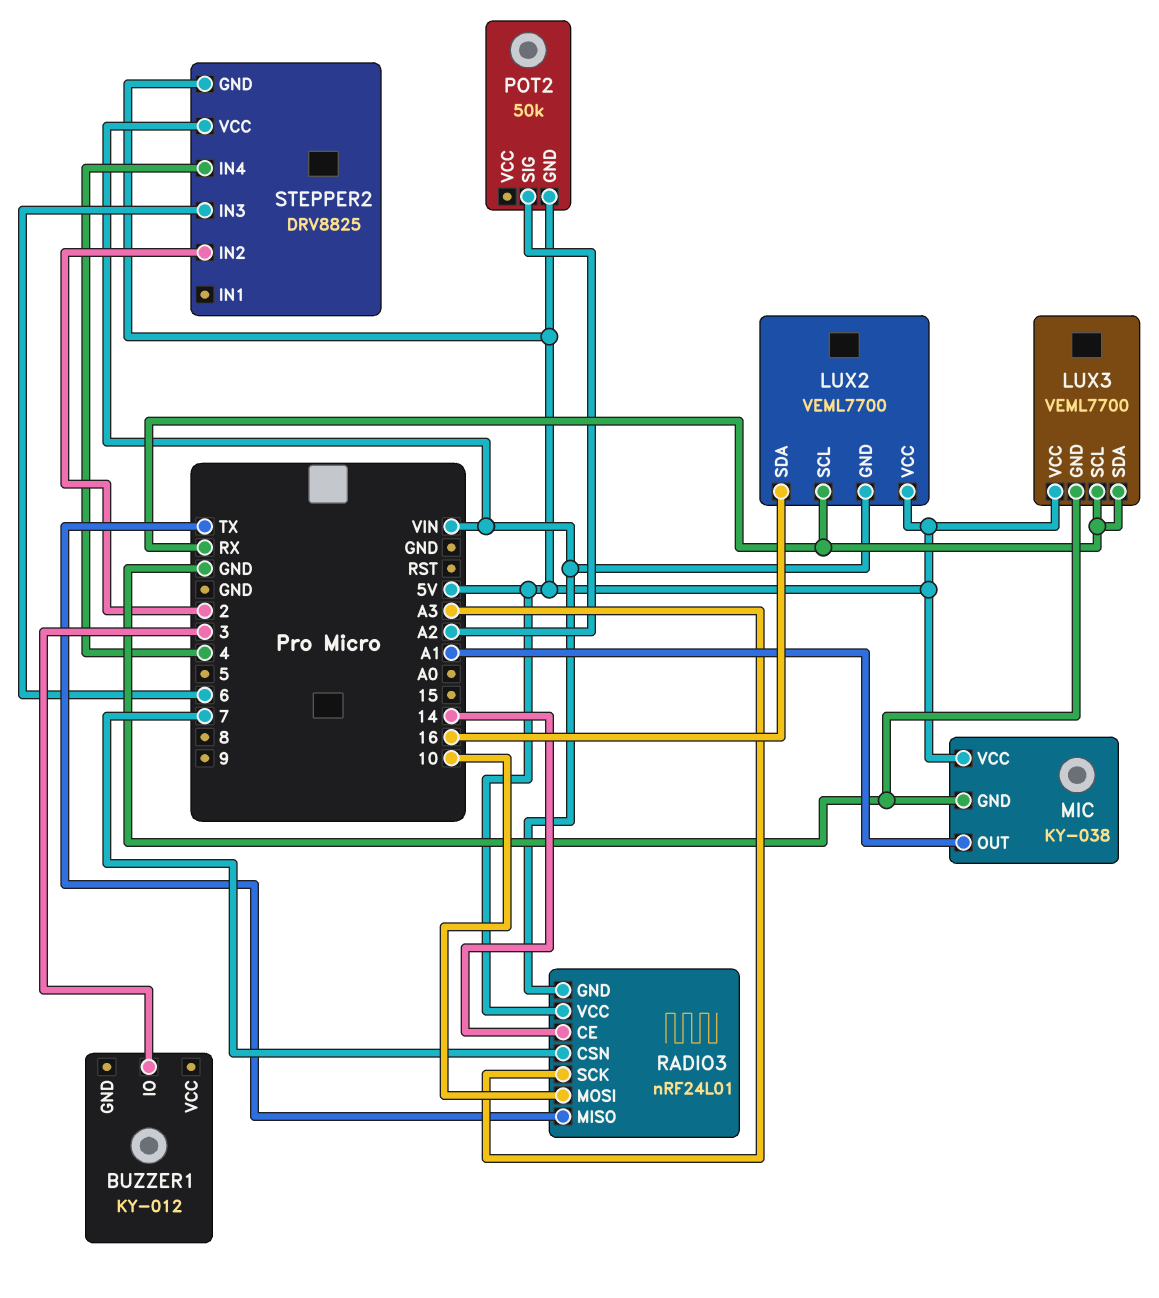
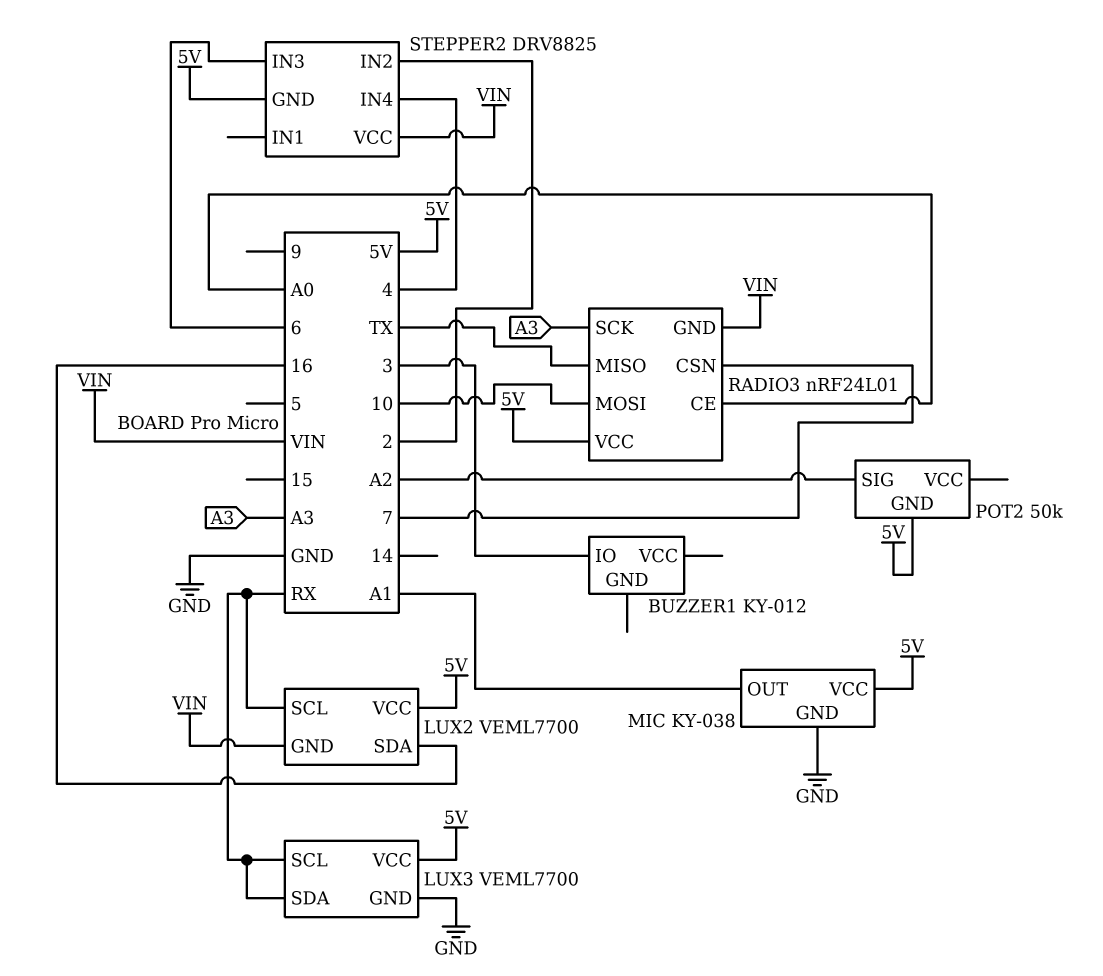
RADIO3 pin CE: 14 -> A0

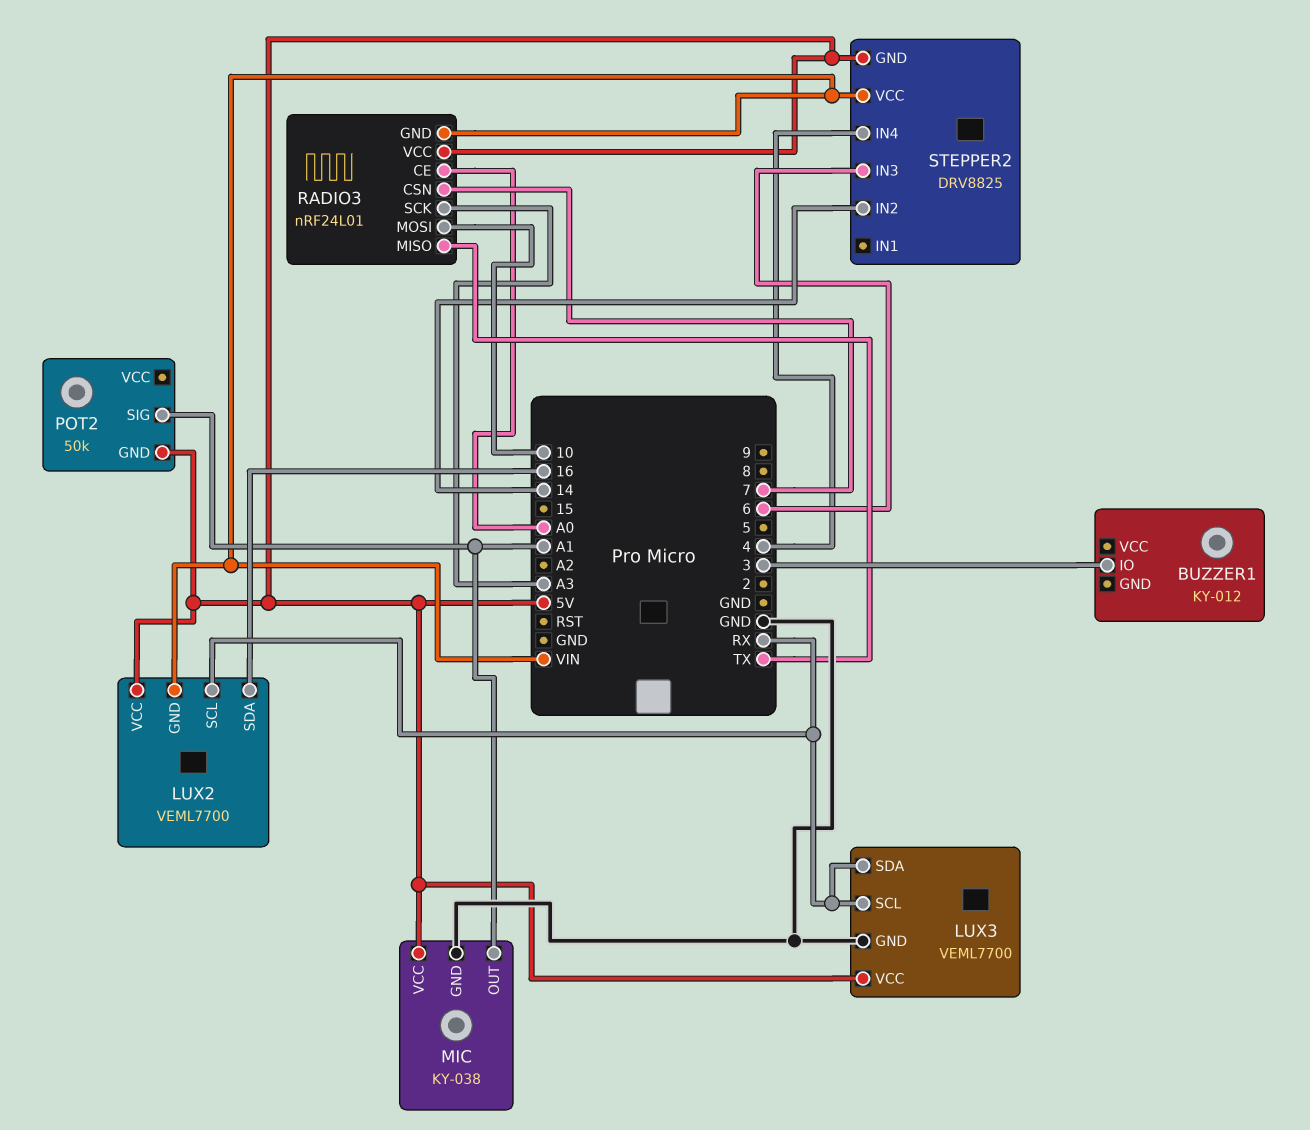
POT2 pin SIG: A2 -> A1
STEPPER2 pin IN2: 2 -> 14

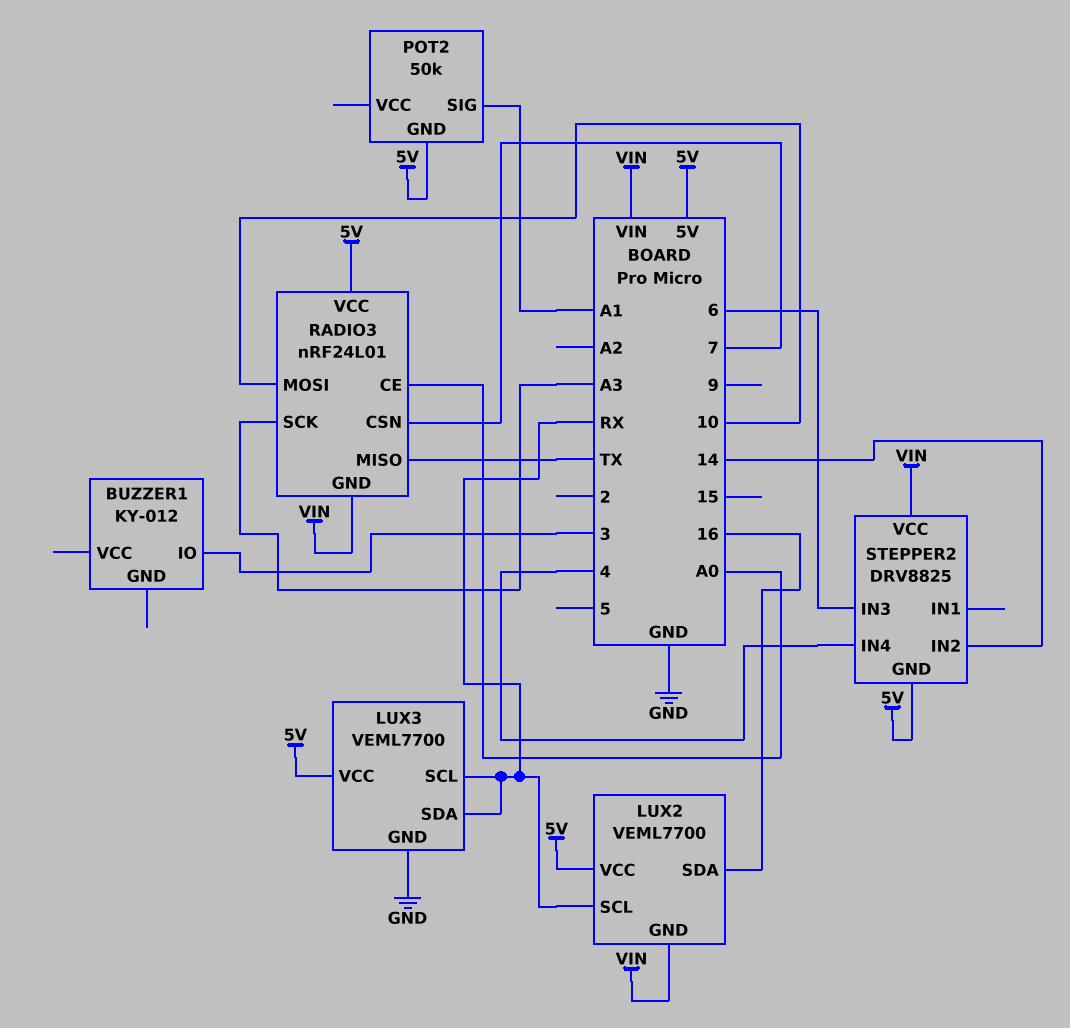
MIC: KY-038 -> none
MIC pin GND: GND -> none
MIC pin OUT: A1 -> none
MIC pin VCC: 5V -> none

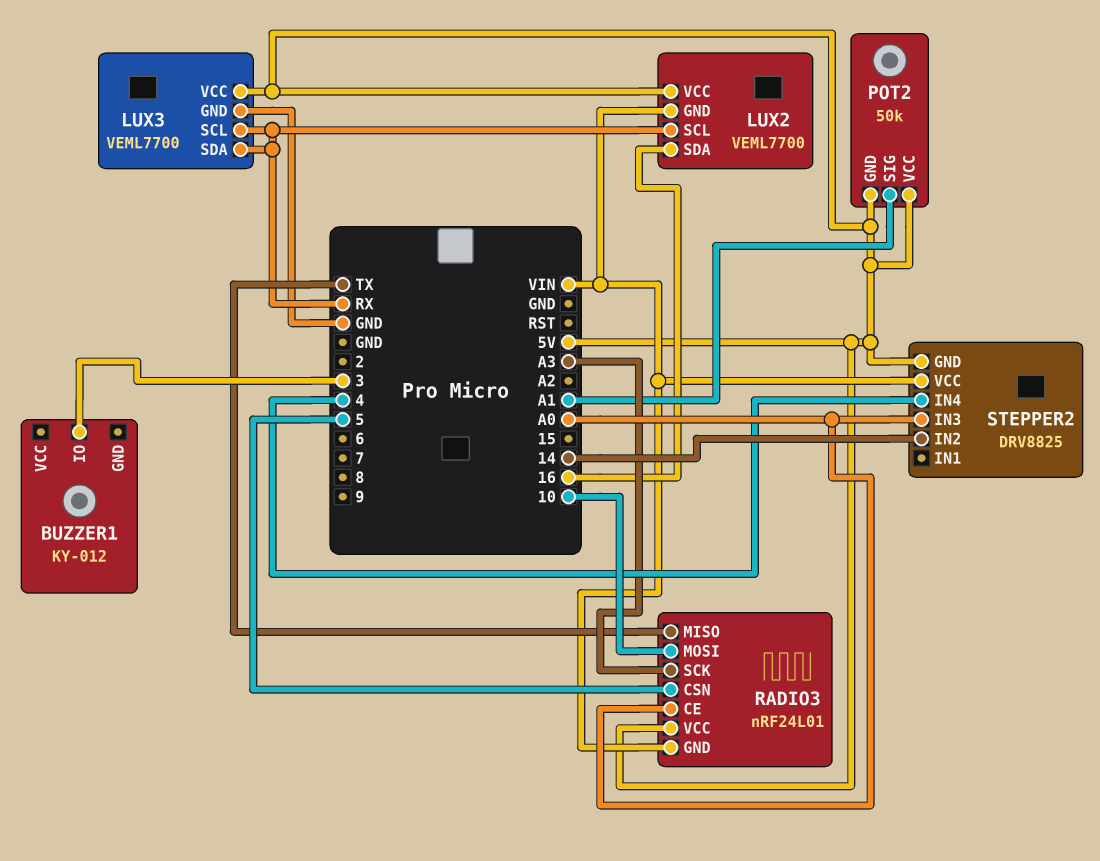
POT2 pin VCC: none -> 5V
RADIO3 pin CSN: 7 -> 5
STEPPER2 pin IN3: 6 -> A0

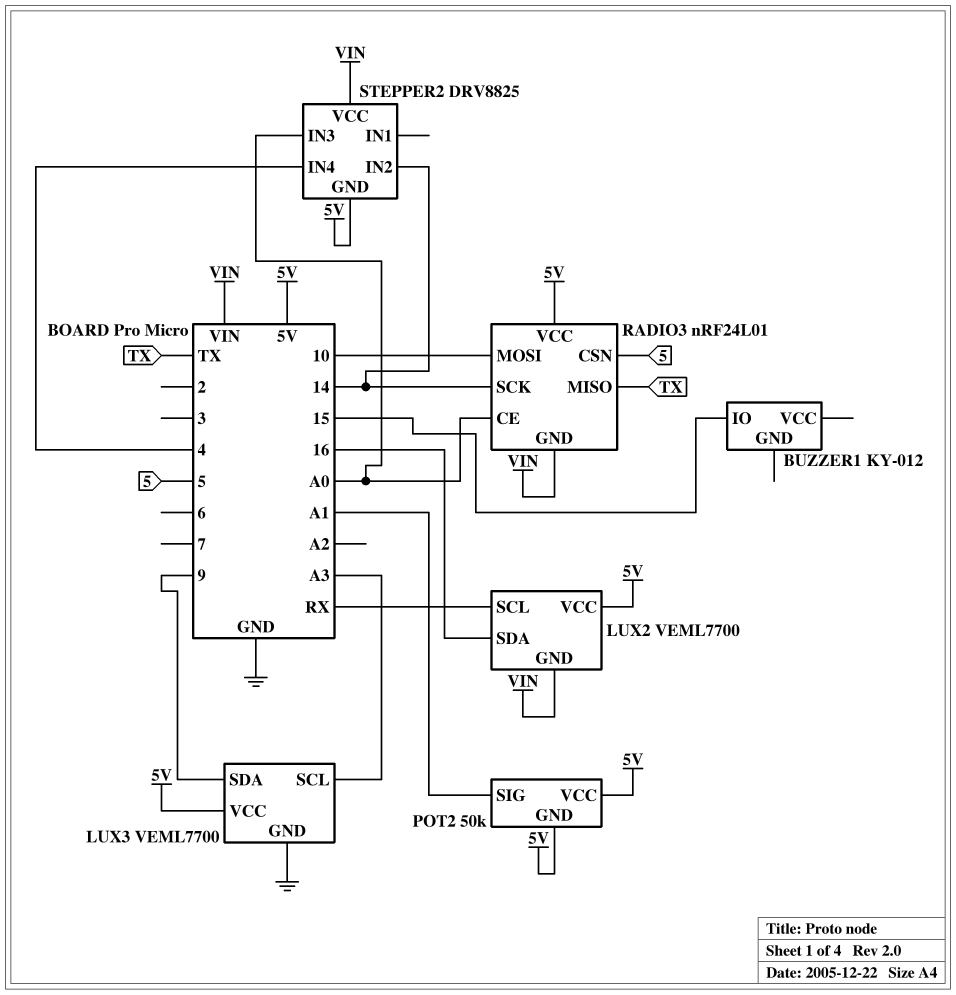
BUZZER1 pin IO: 3 -> 15
LUX3 pin SCL: RX -> A3
LUX3 pin SDA: RX -> 9
RADIO3 pin SCK: A3 -> 14

